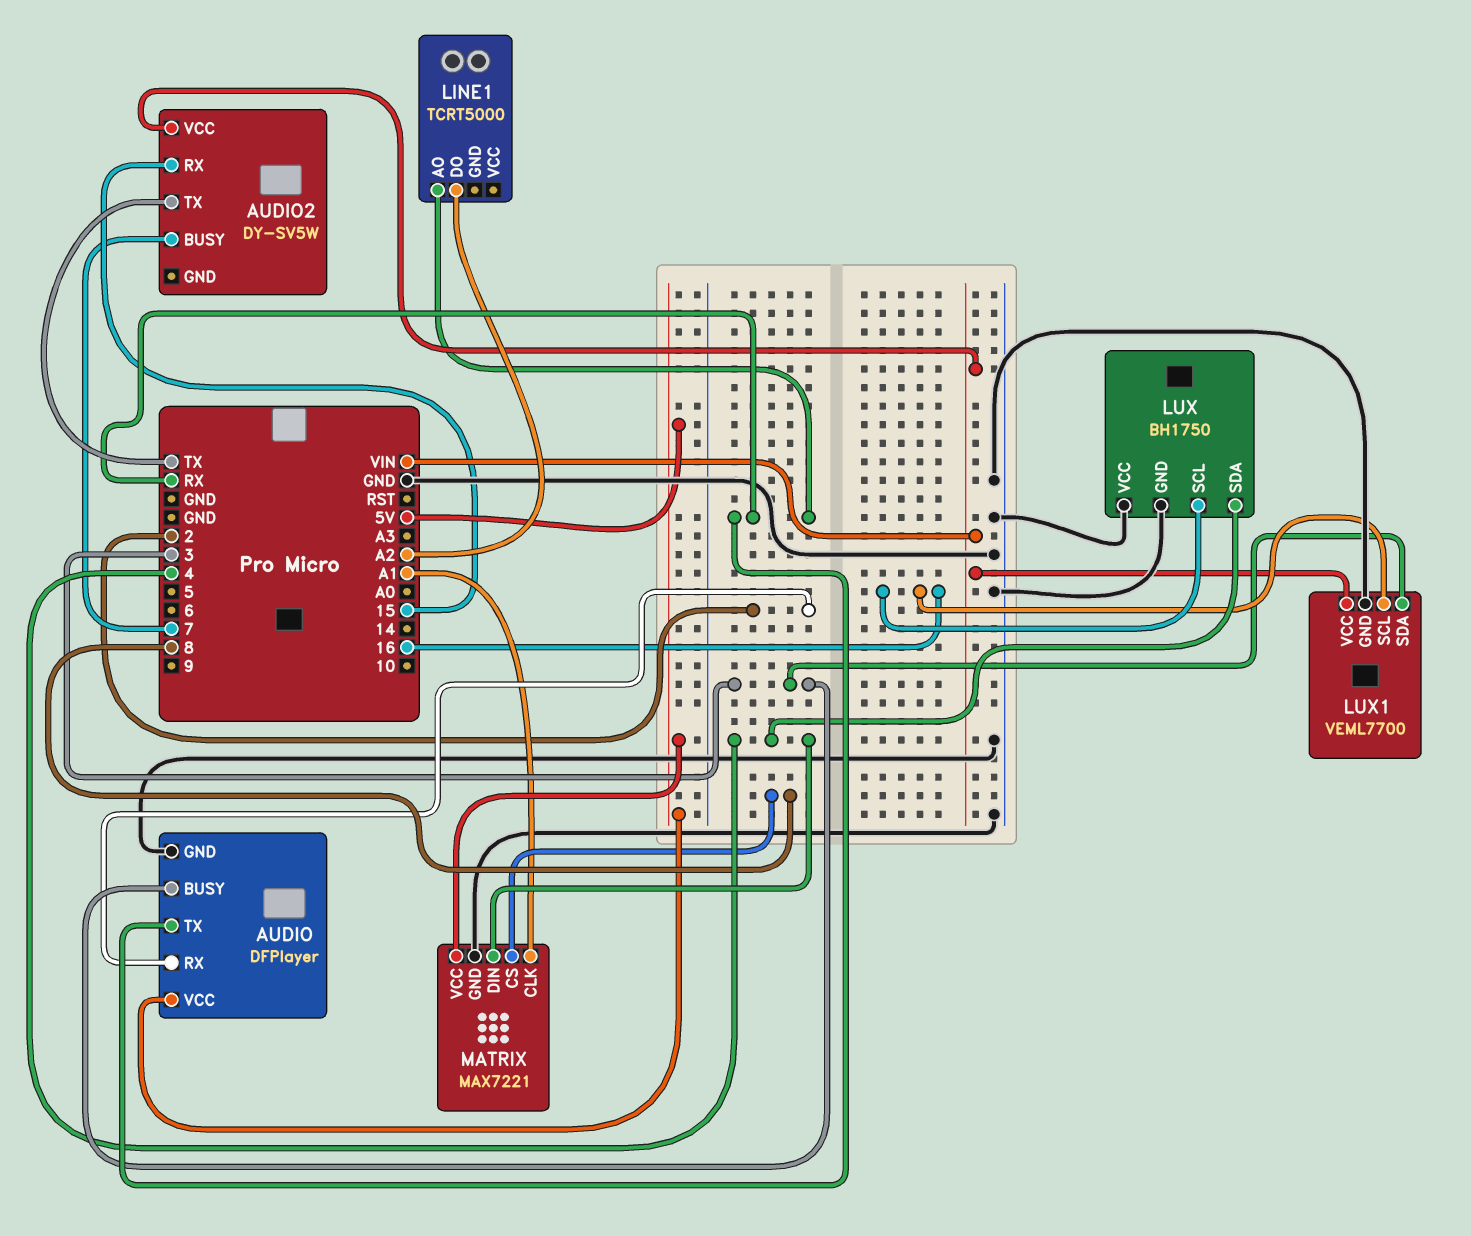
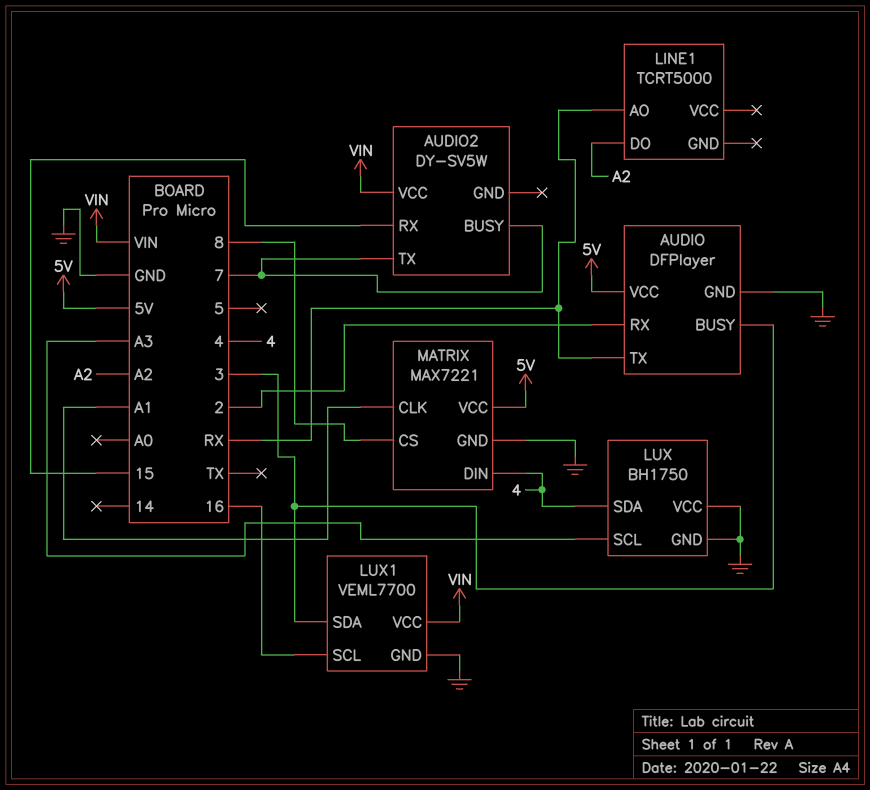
AUDIO2 pin TX: TX -> 7
LUX pin SCL: 16 -> A3

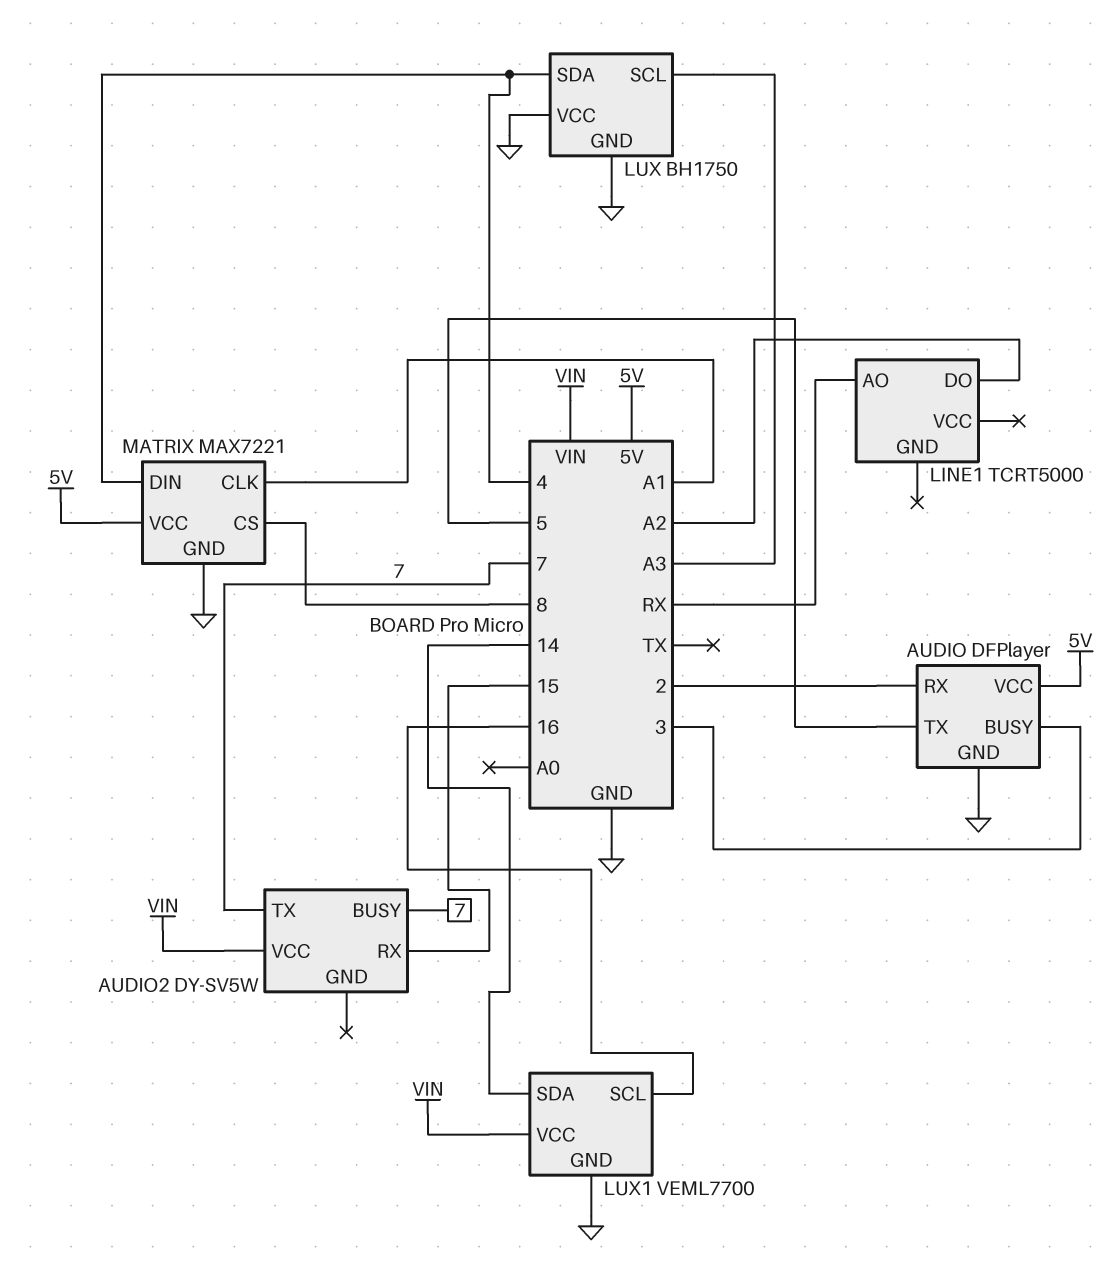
AUDIO pin TX: RX -> 5
LUX1 pin SDA: 3 -> 14

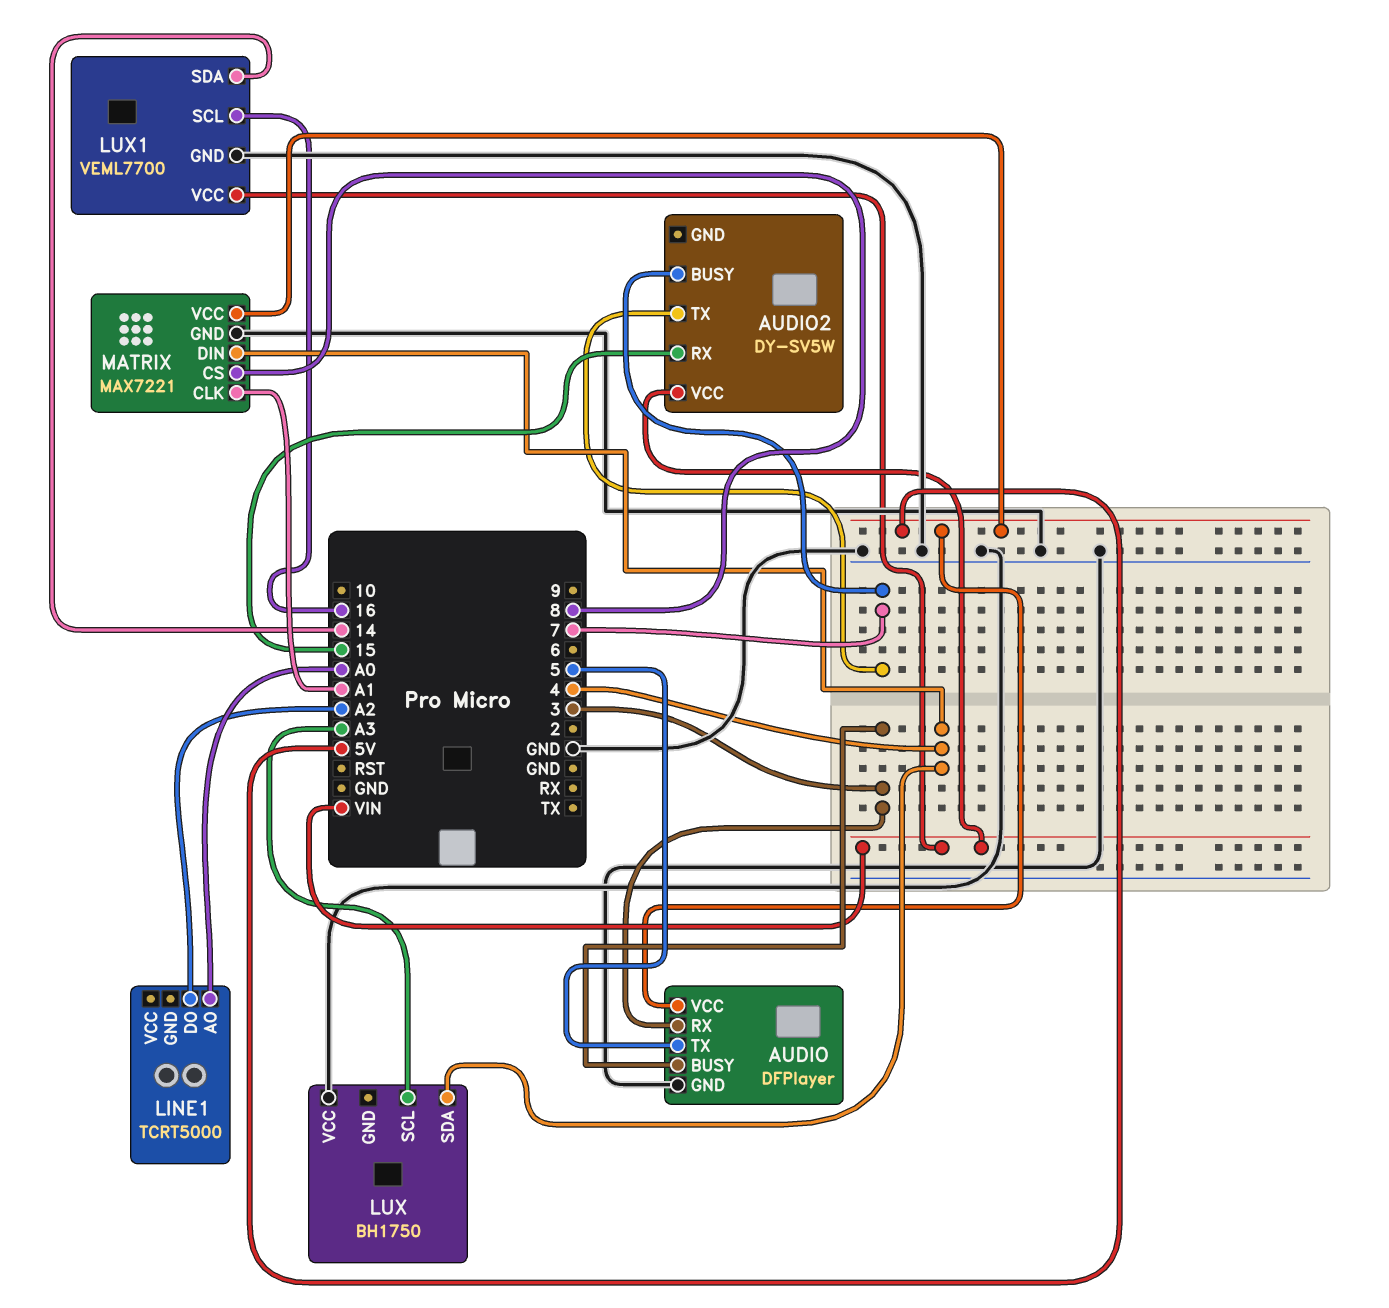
AUDIO pin RX: 2 -> 3
LINE1 pin AO: RX -> A0
LUX pin GND: GND -> none

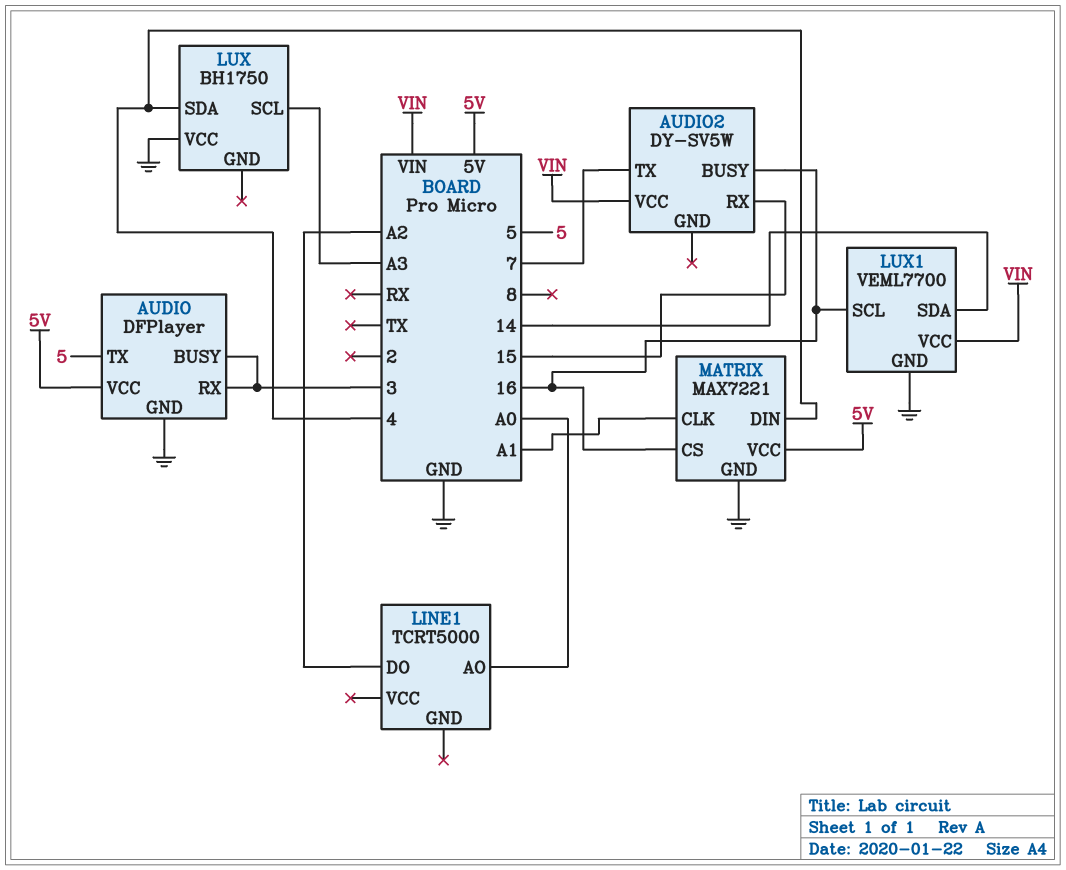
AUDIO2 pin BUSY: 7 -> 16
MATRIX pin CS: 8 -> 16

